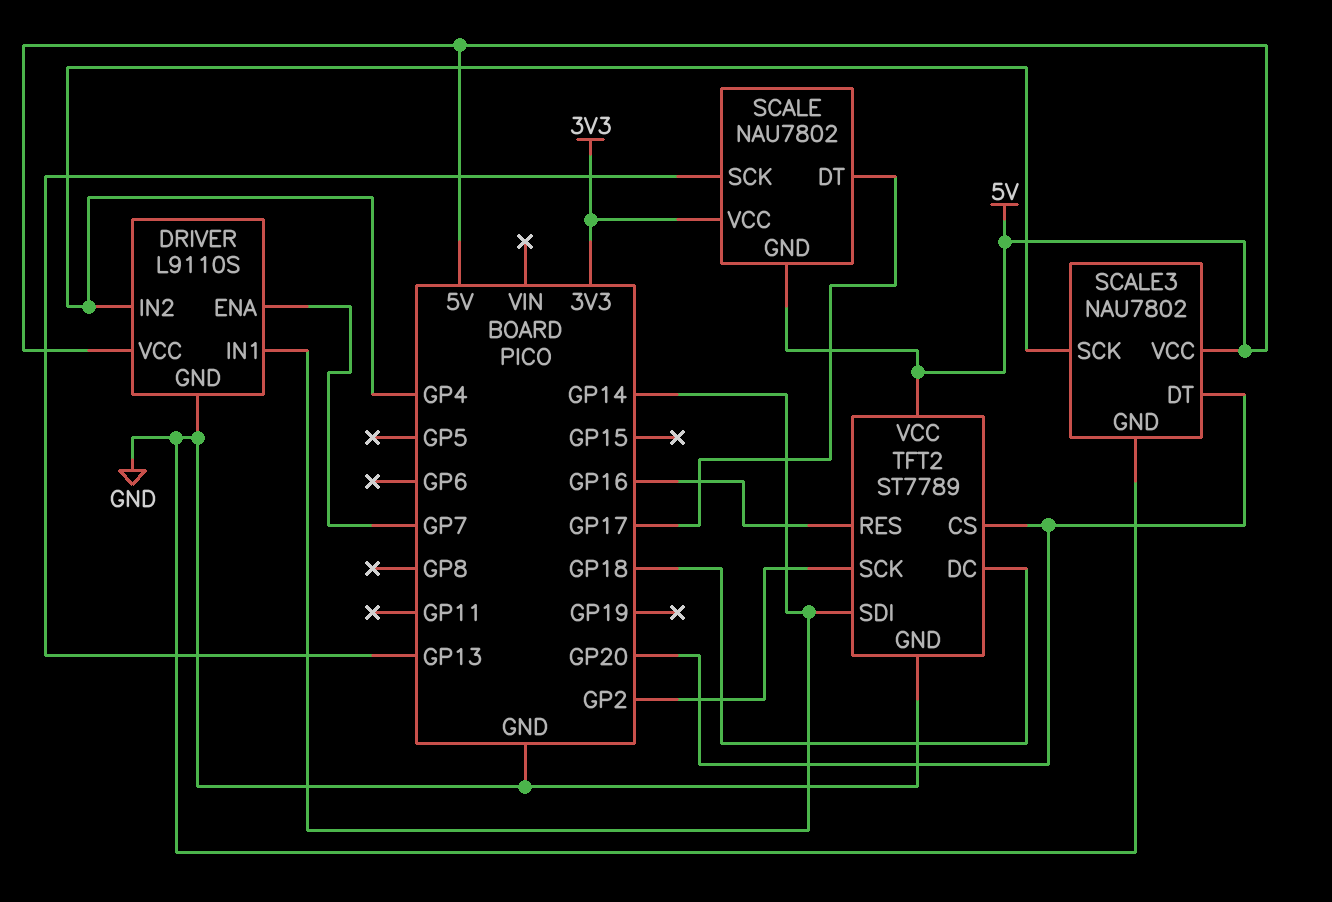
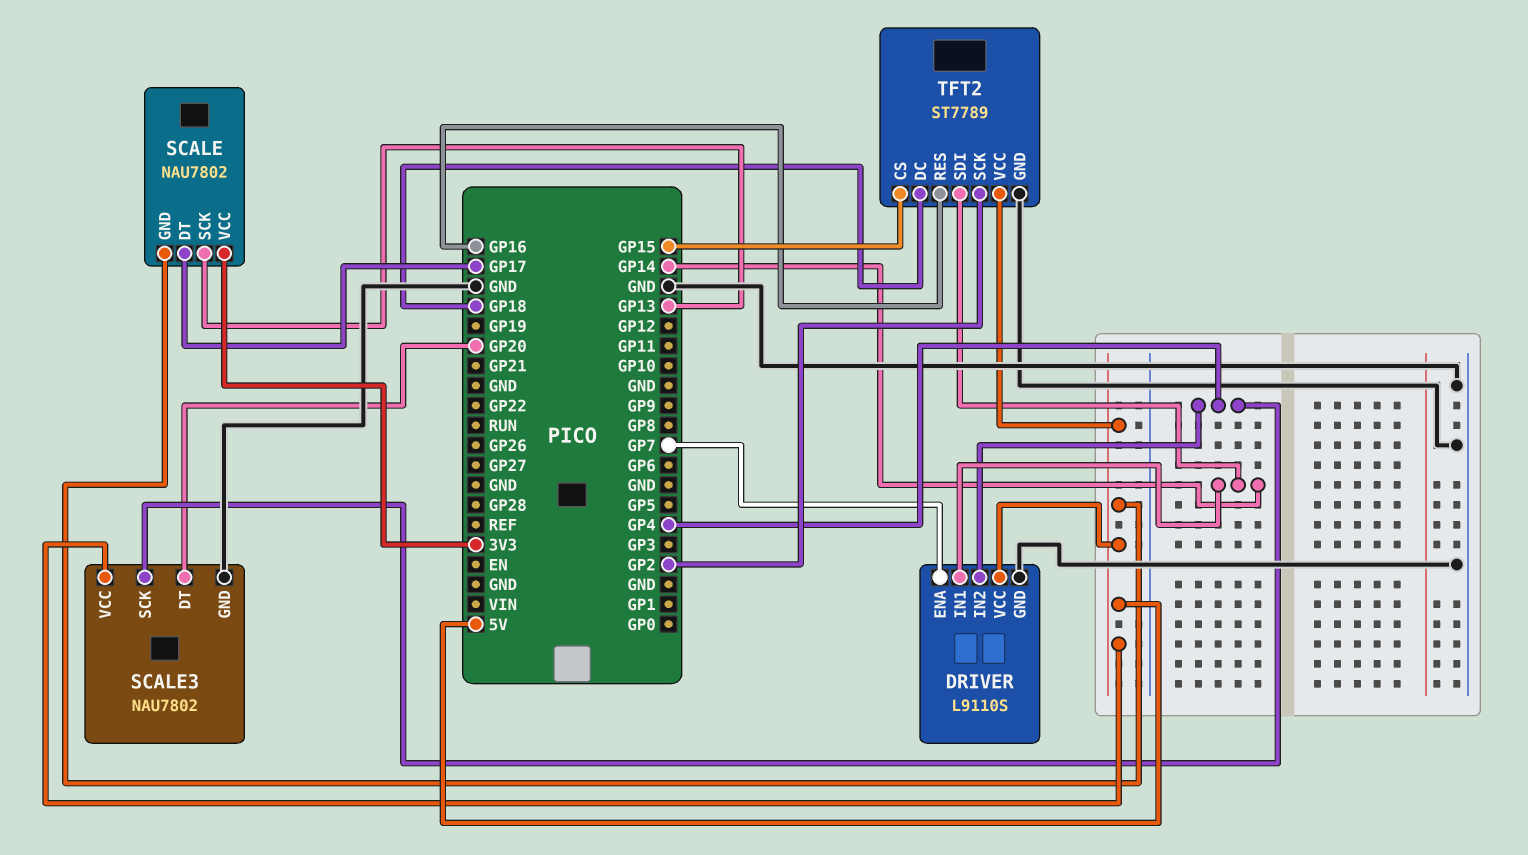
TFT2 pin CS: GP20 -> GP15

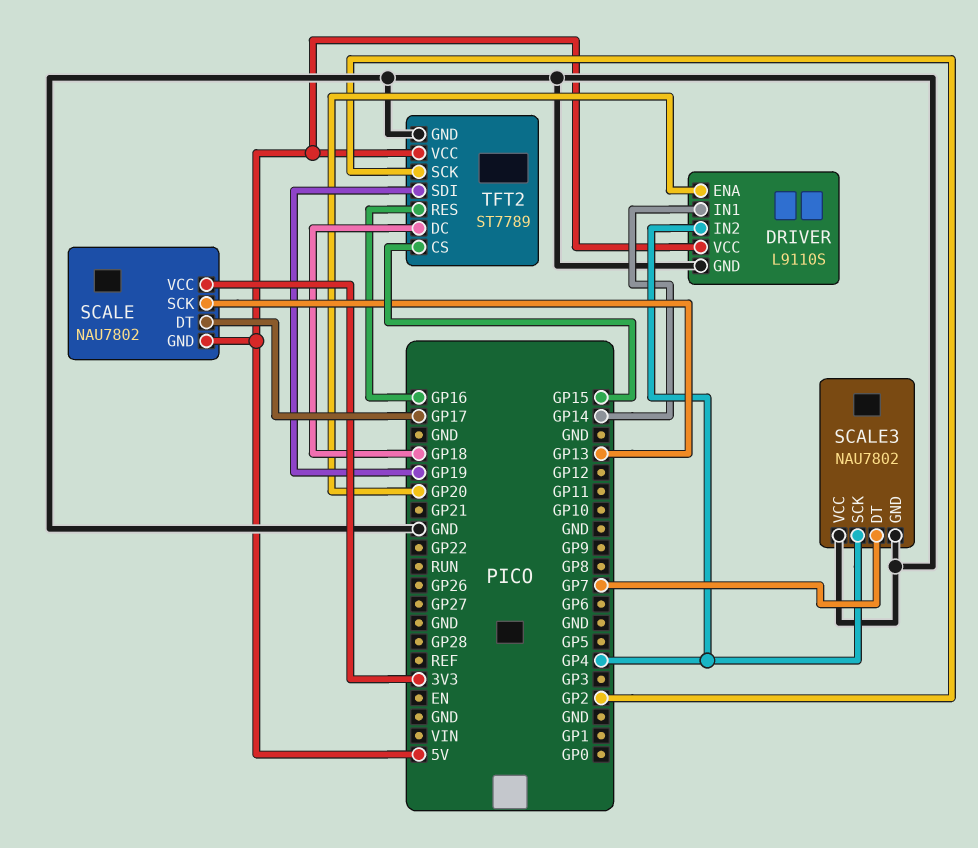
DRIVER pin ENA: GP7 -> GP20
SCALE3 pin DT: GP20 -> GP7
SCALE3 pin VCC: 5V -> GND
TFT2 pin SDI: GP14 -> GP19

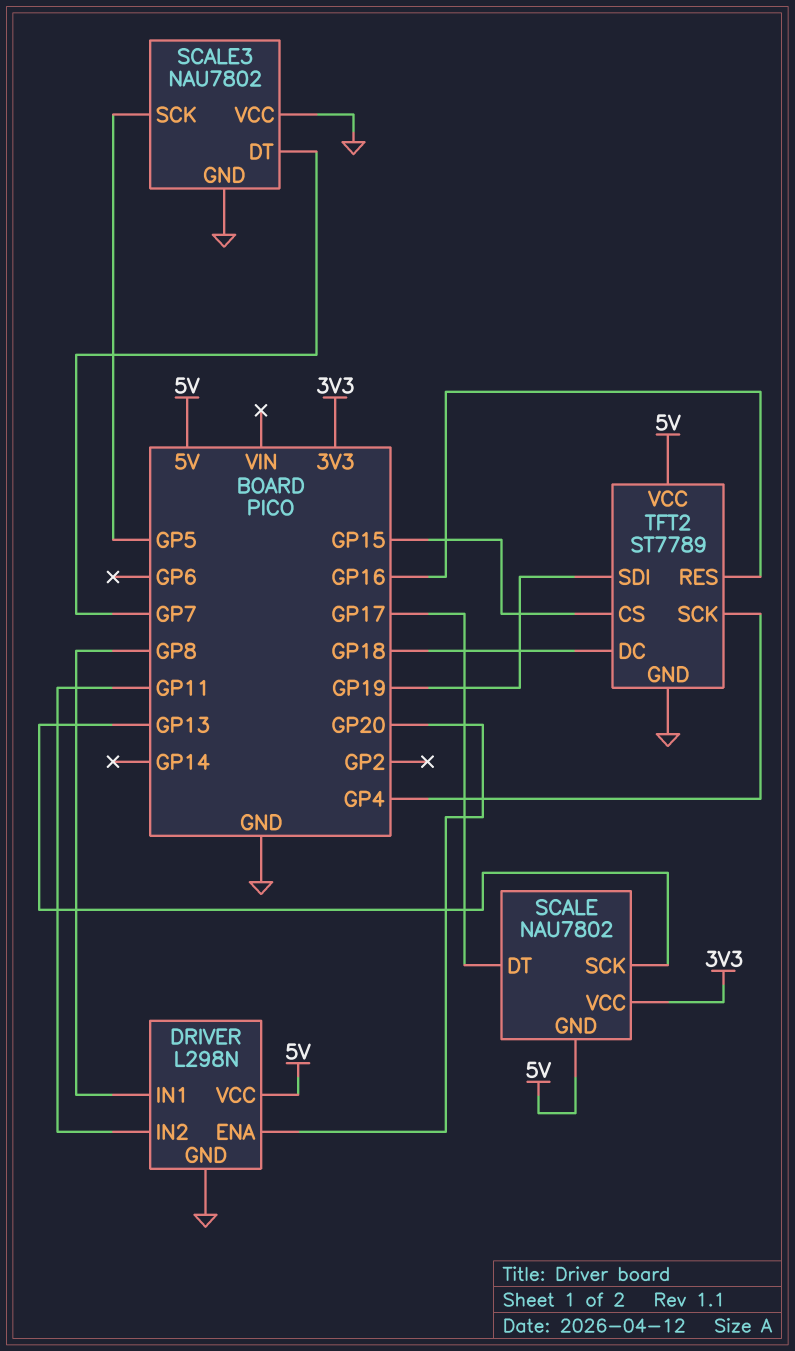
DRIVER: L9110S -> L298N
DRIVER pin IN1: GP14 -> GP8
DRIVER pin IN2: GP4 -> GP11
SCALE3 pin SCK: GP4 -> GP5
TFT2 pin SCK: GP2 -> GP4

